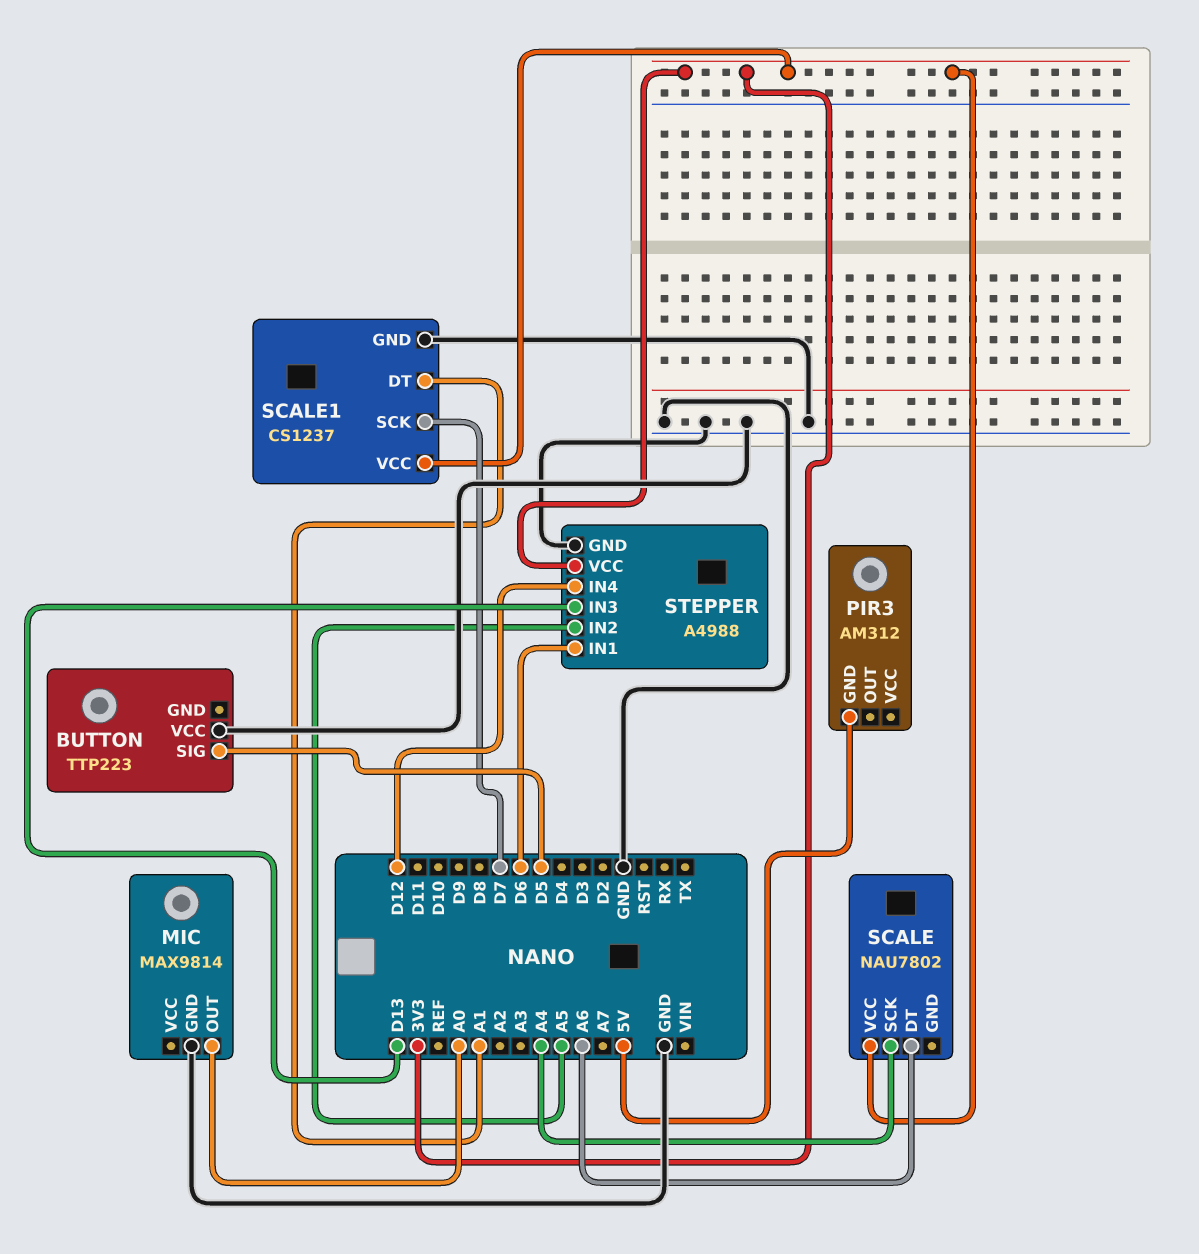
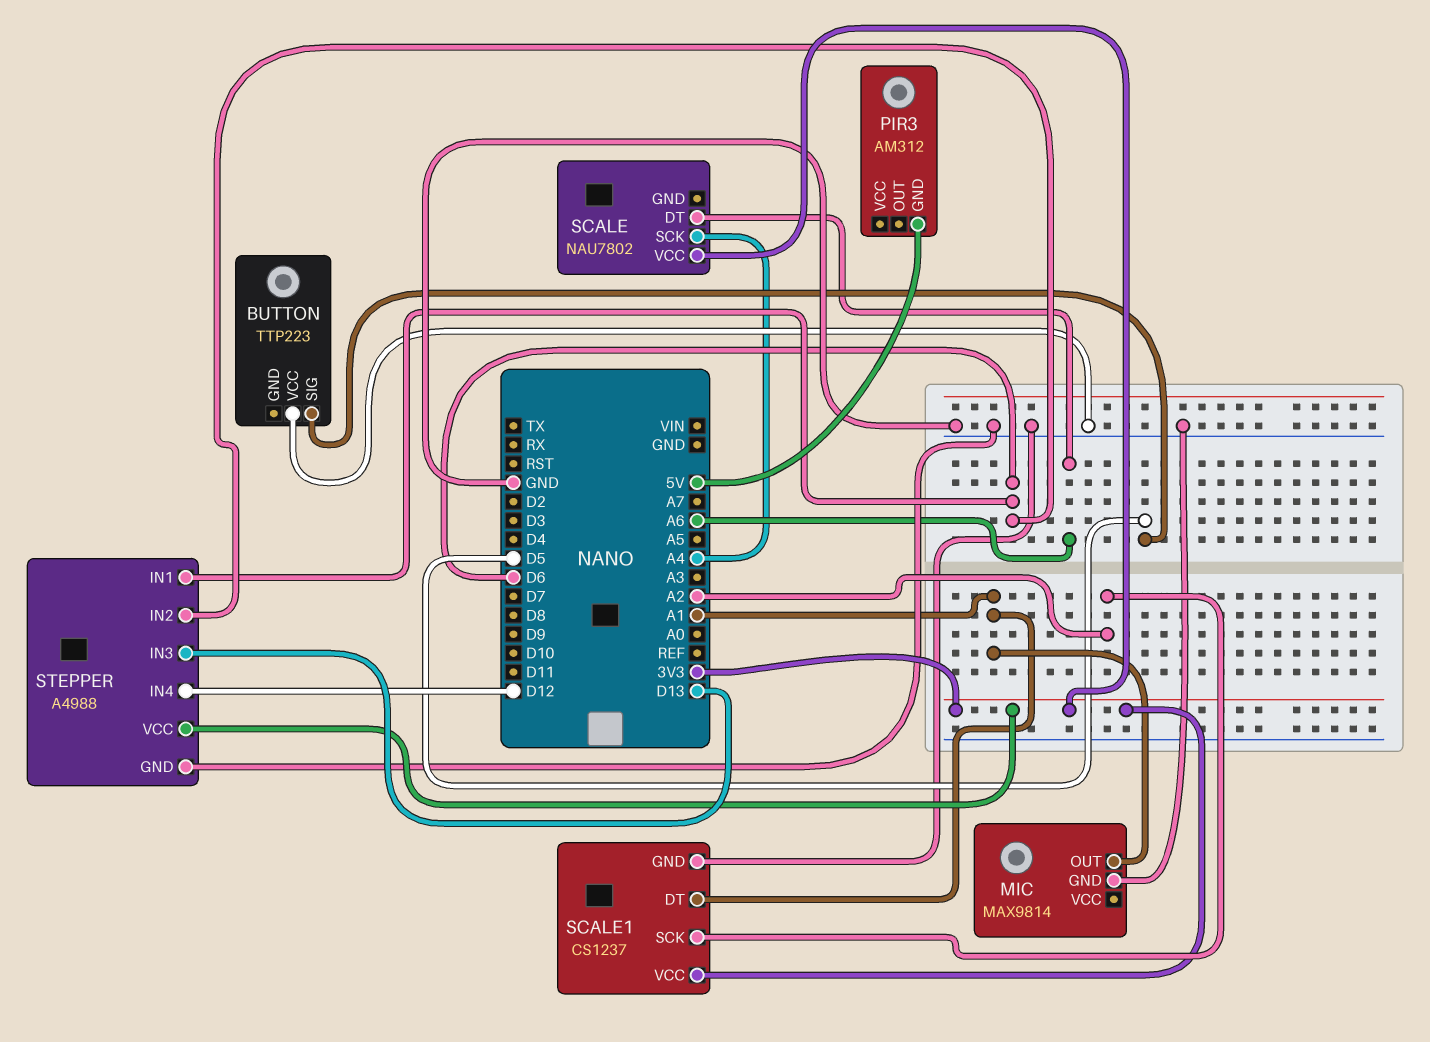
MIC pin OUT: A0 -> A1
SCALE1 pin SCK: D7 -> A2
STEPPER pin IN2: A5 -> D6

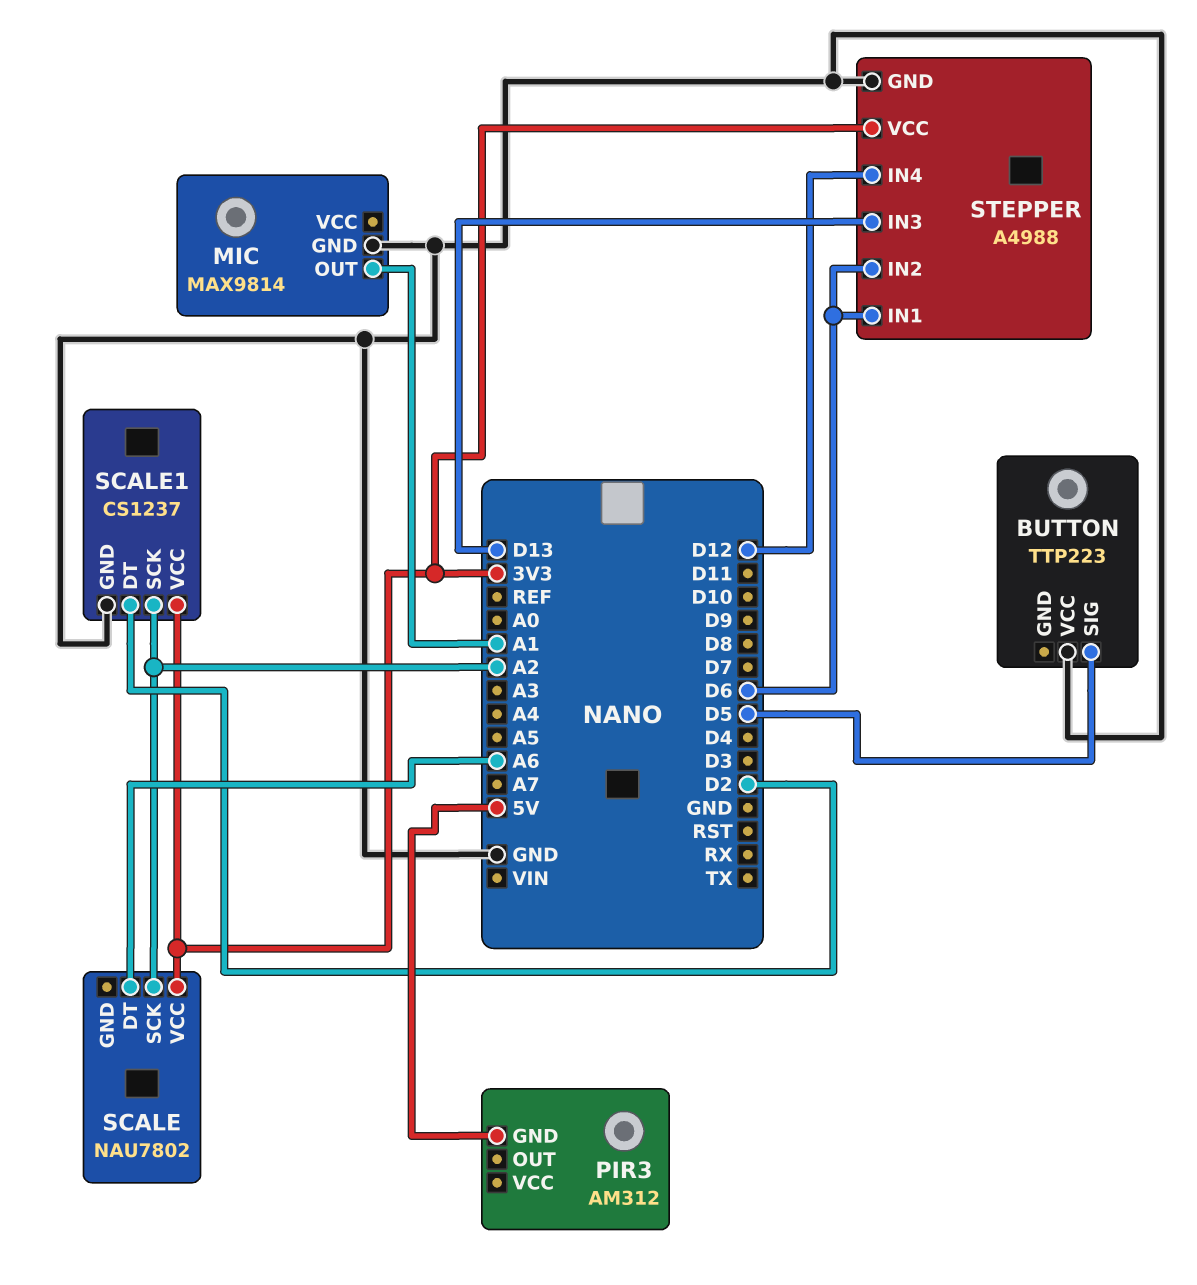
SCALE pin SCK: A4 -> A2
SCALE1 pin DT: A1 -> D2

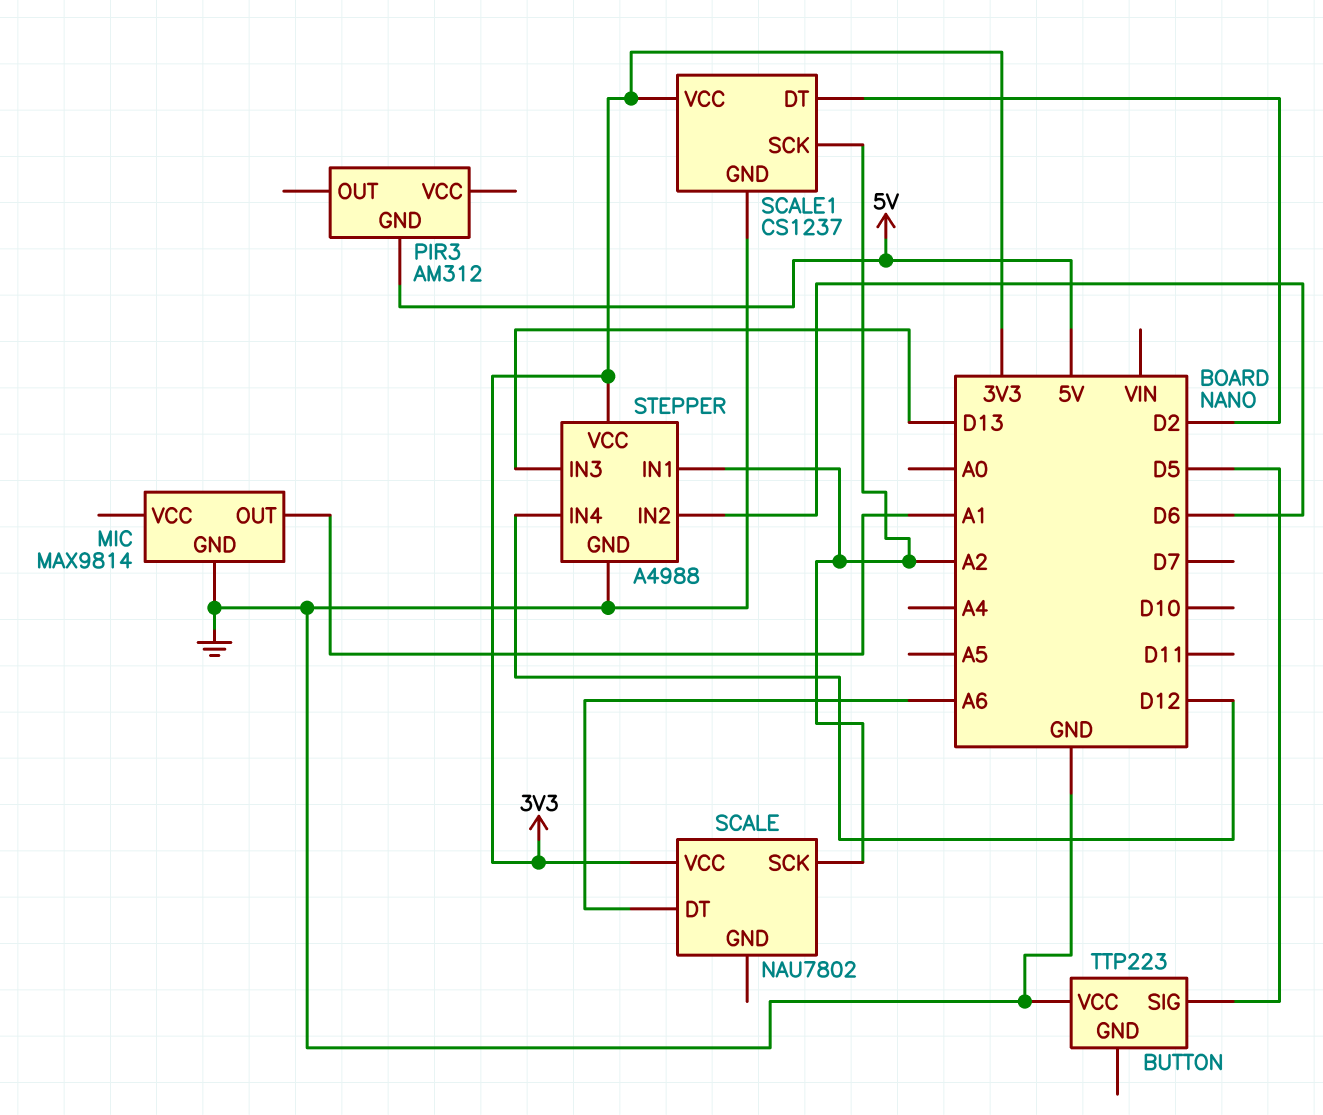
STEPPER pin IN1: D6 -> A2

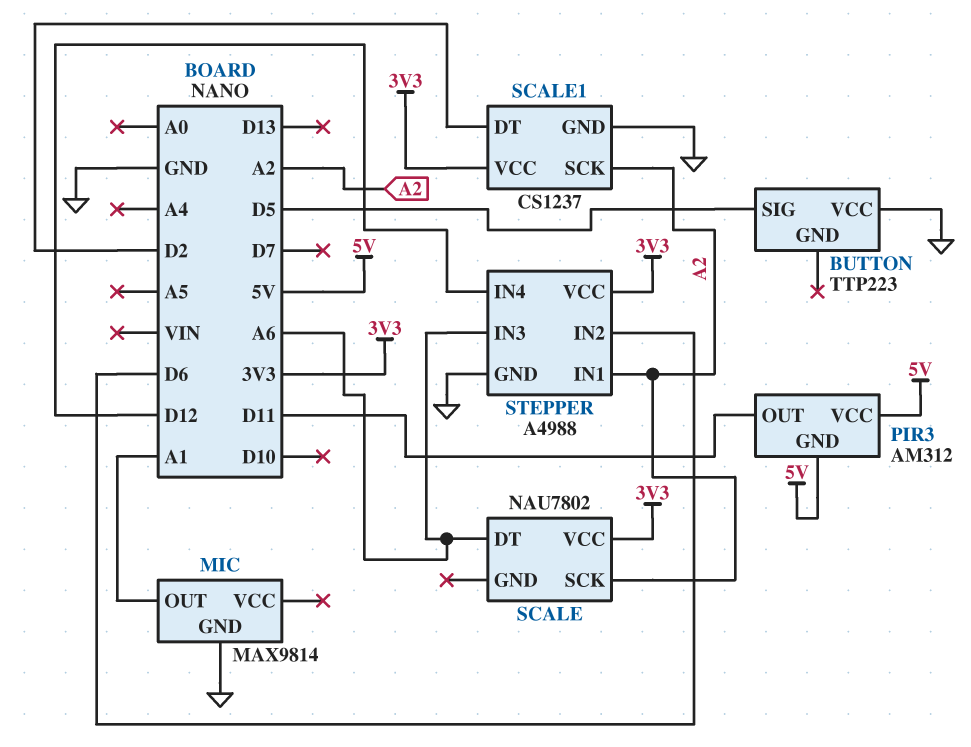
PIR3 pin OUT: none -> D11
PIR3 pin VCC: none -> 5V
STEPPER pin IN3: D13 -> A6

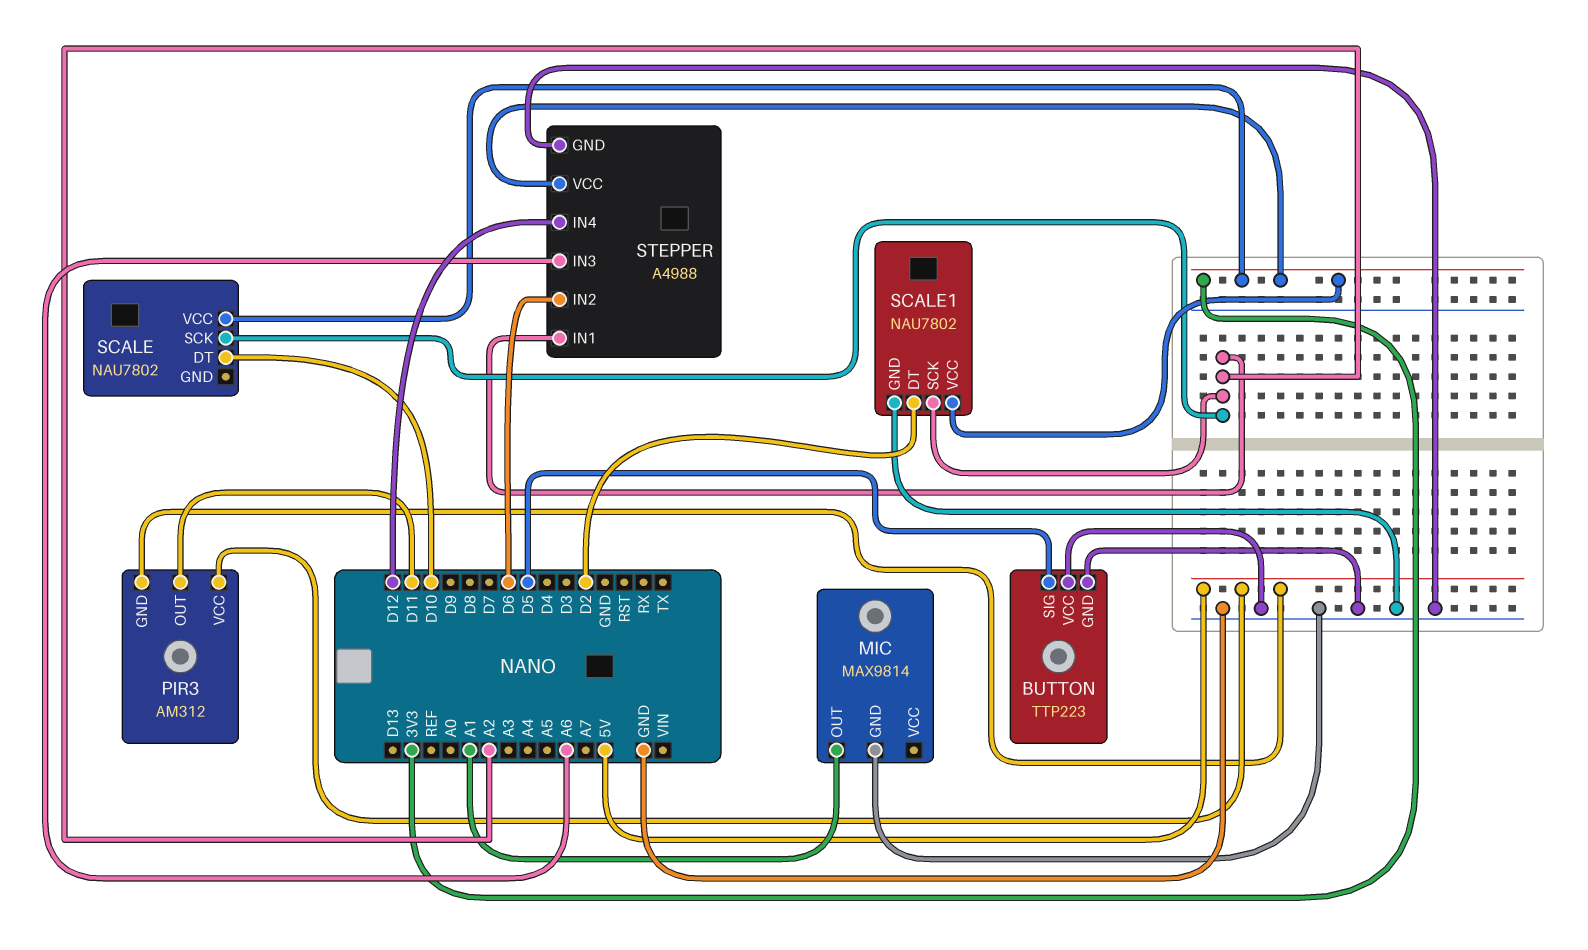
BUTTON pin GND: none -> GND
SCALE pin DT: A6 -> D10
SCALE1: CS1237 -> NAU7802

